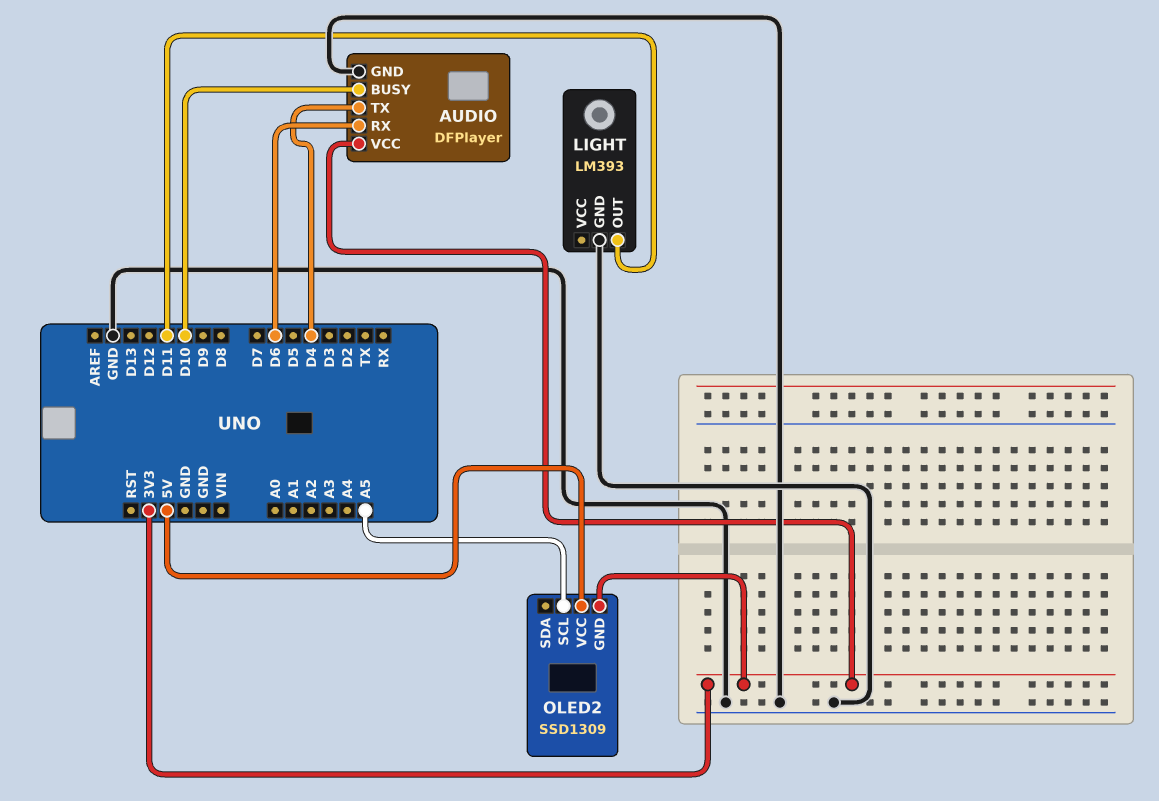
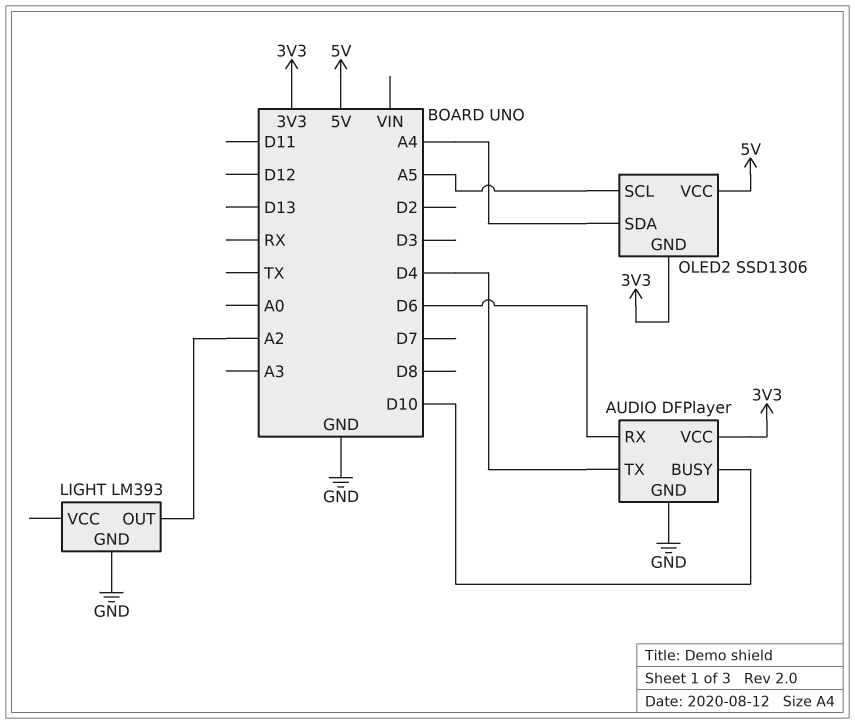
LIGHT pin OUT: D11 -> A2
OLED2: SSD1309 -> SSD1306
OLED2 pin SDA: none -> A4

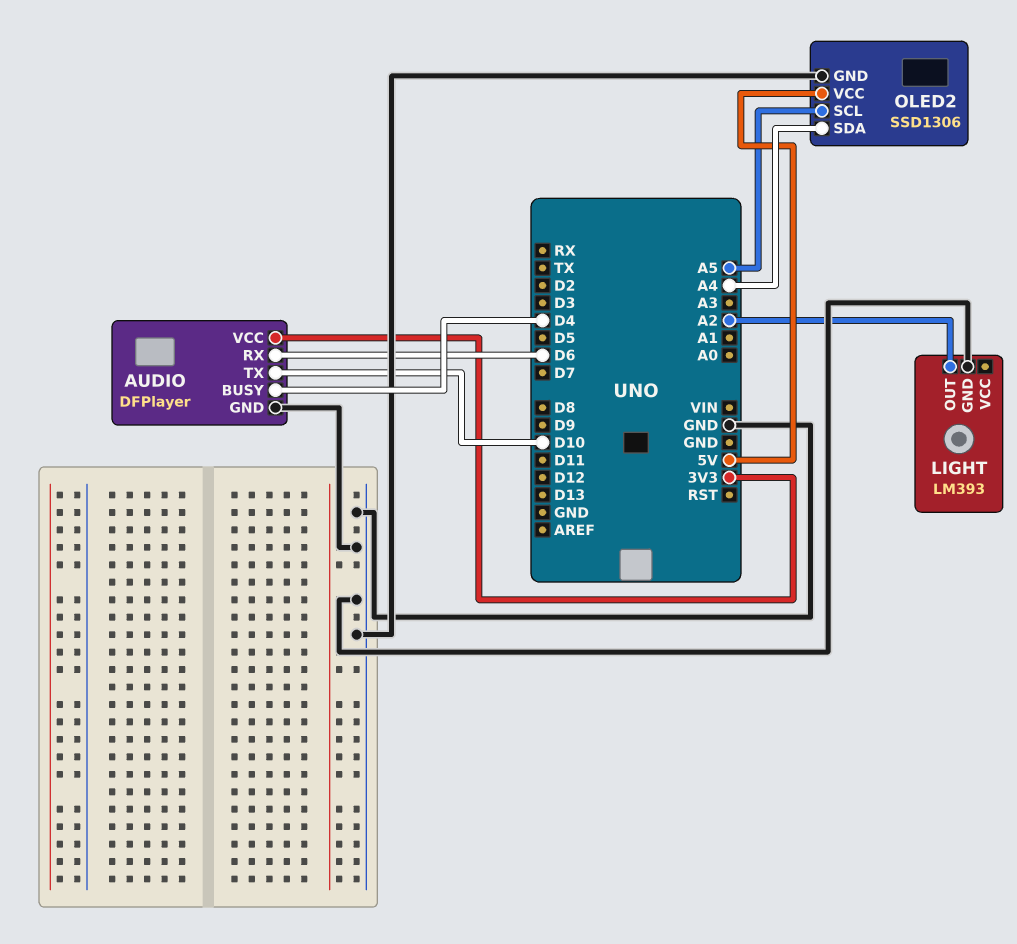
AUDIO pin BUSY: D10 -> D4
AUDIO pin TX: D4 -> D10
OLED2 pin GND: 3V3 -> GND

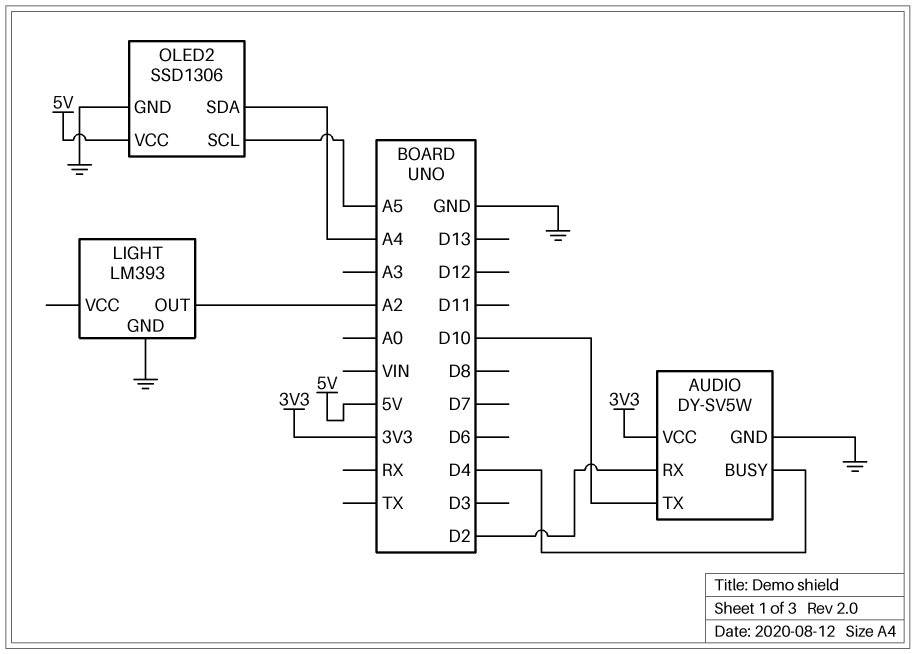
AUDIO: DFPlayer -> DY-SV5W
AUDIO pin RX: D6 -> D2

